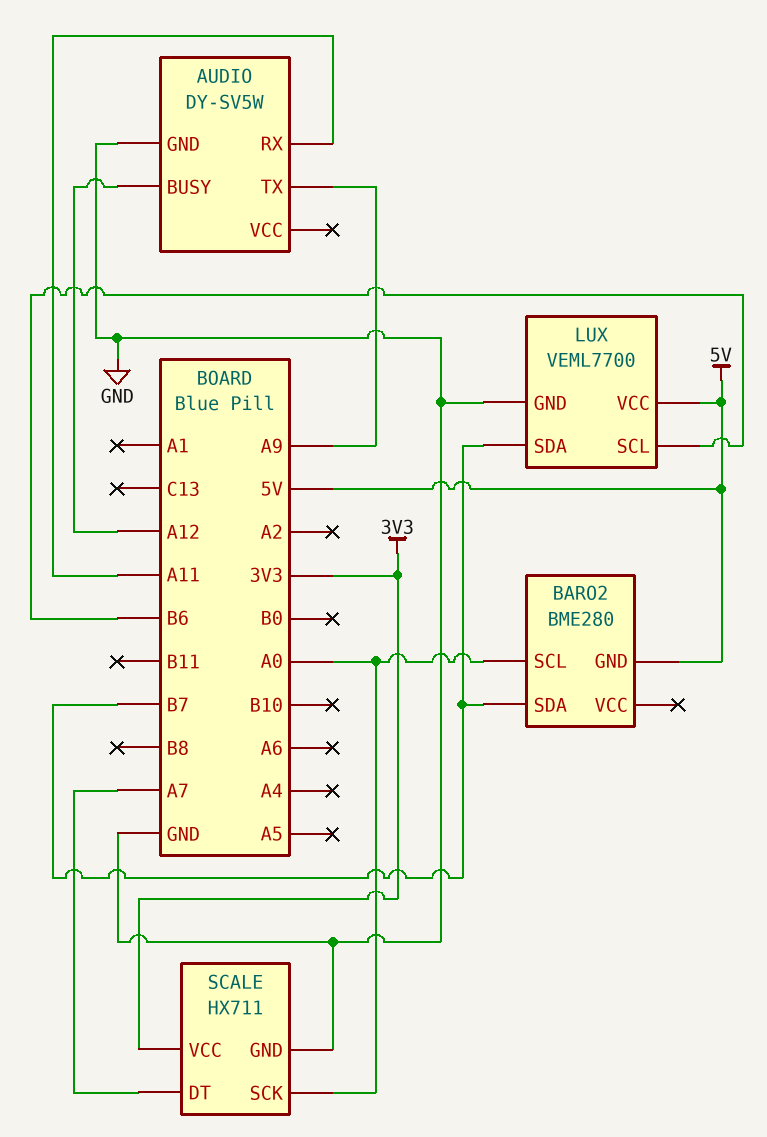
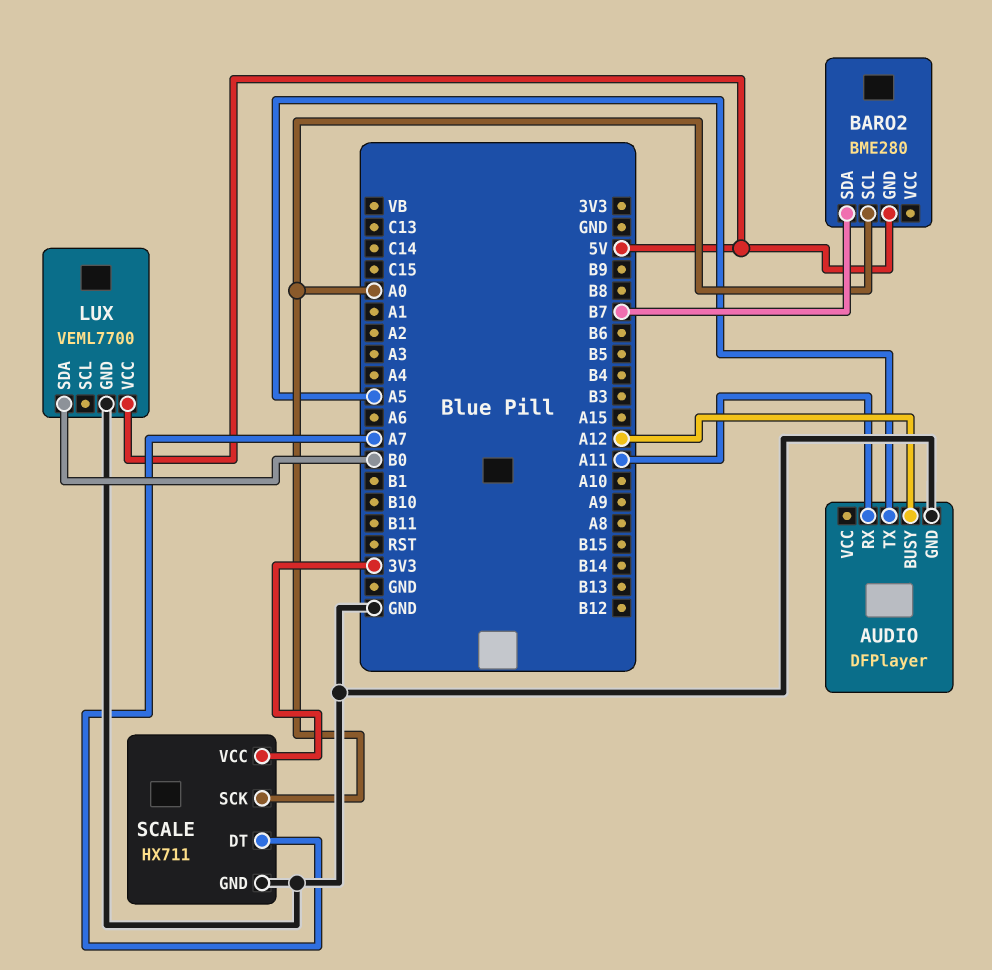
AUDIO: DY-SV5W -> DFPlayer
AUDIO pin TX: A9 -> A5
LUX pin SCL: B6 -> none
LUX pin SDA: B7 -> B0

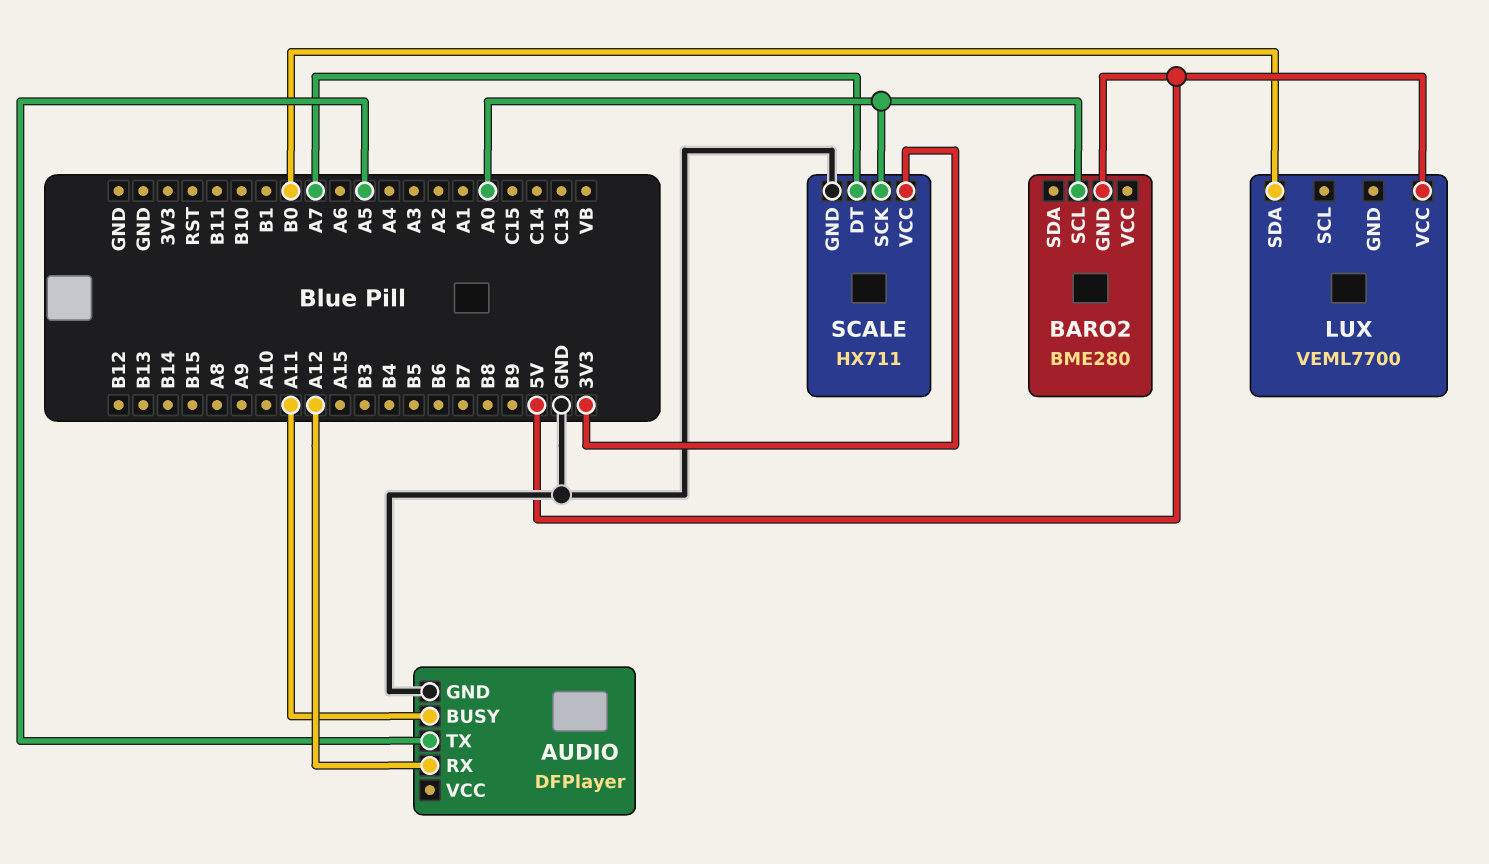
AUDIO pin BUSY: A12 -> A11
AUDIO pin RX: A11 -> A12
BARO2 pin SDA: B7 -> none
LUX pin GND: GND -> none

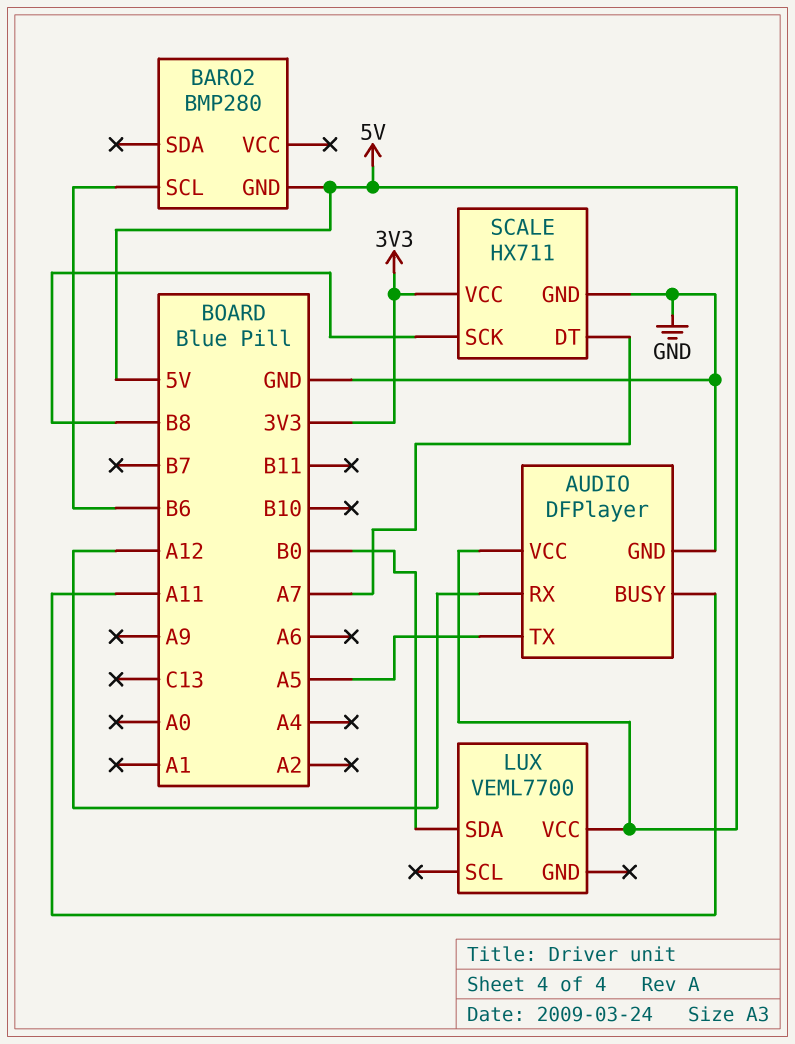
AUDIO pin VCC: none -> 5V
BARO2: BME280 -> BMP280
BARO2 pin SCL: A0 -> B6
SCALE pin SCK: A0 -> B8

